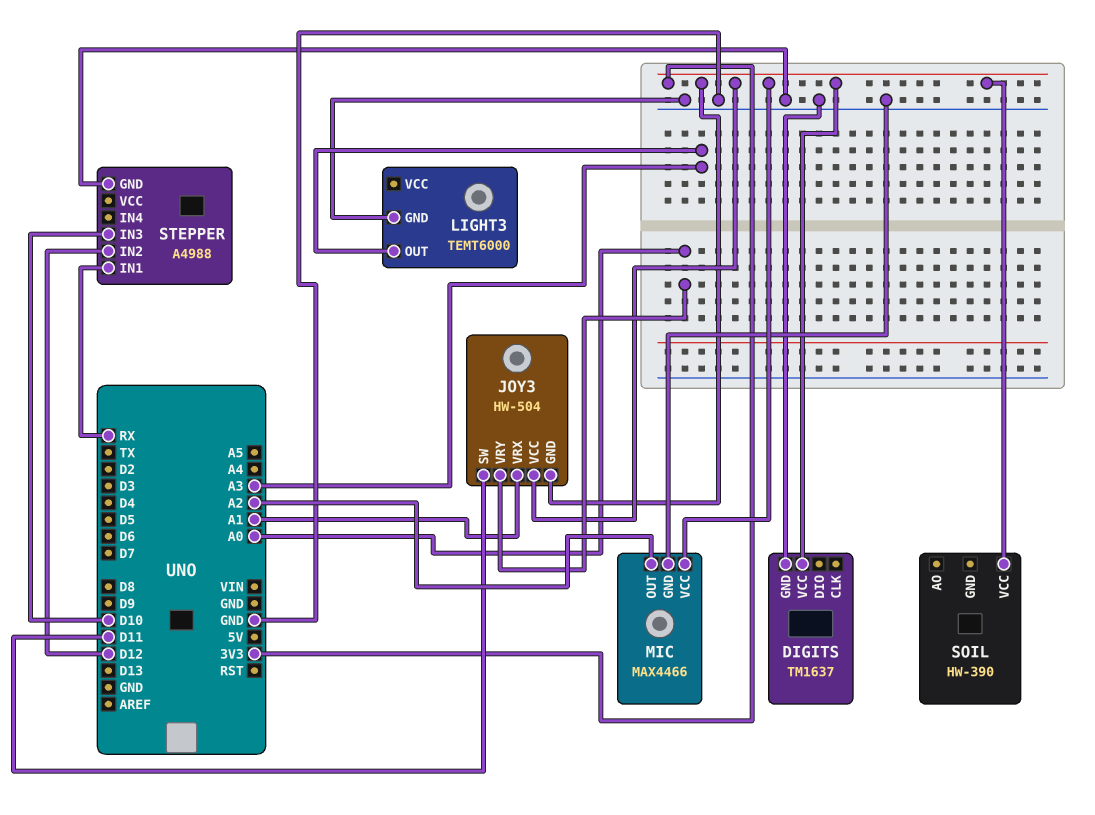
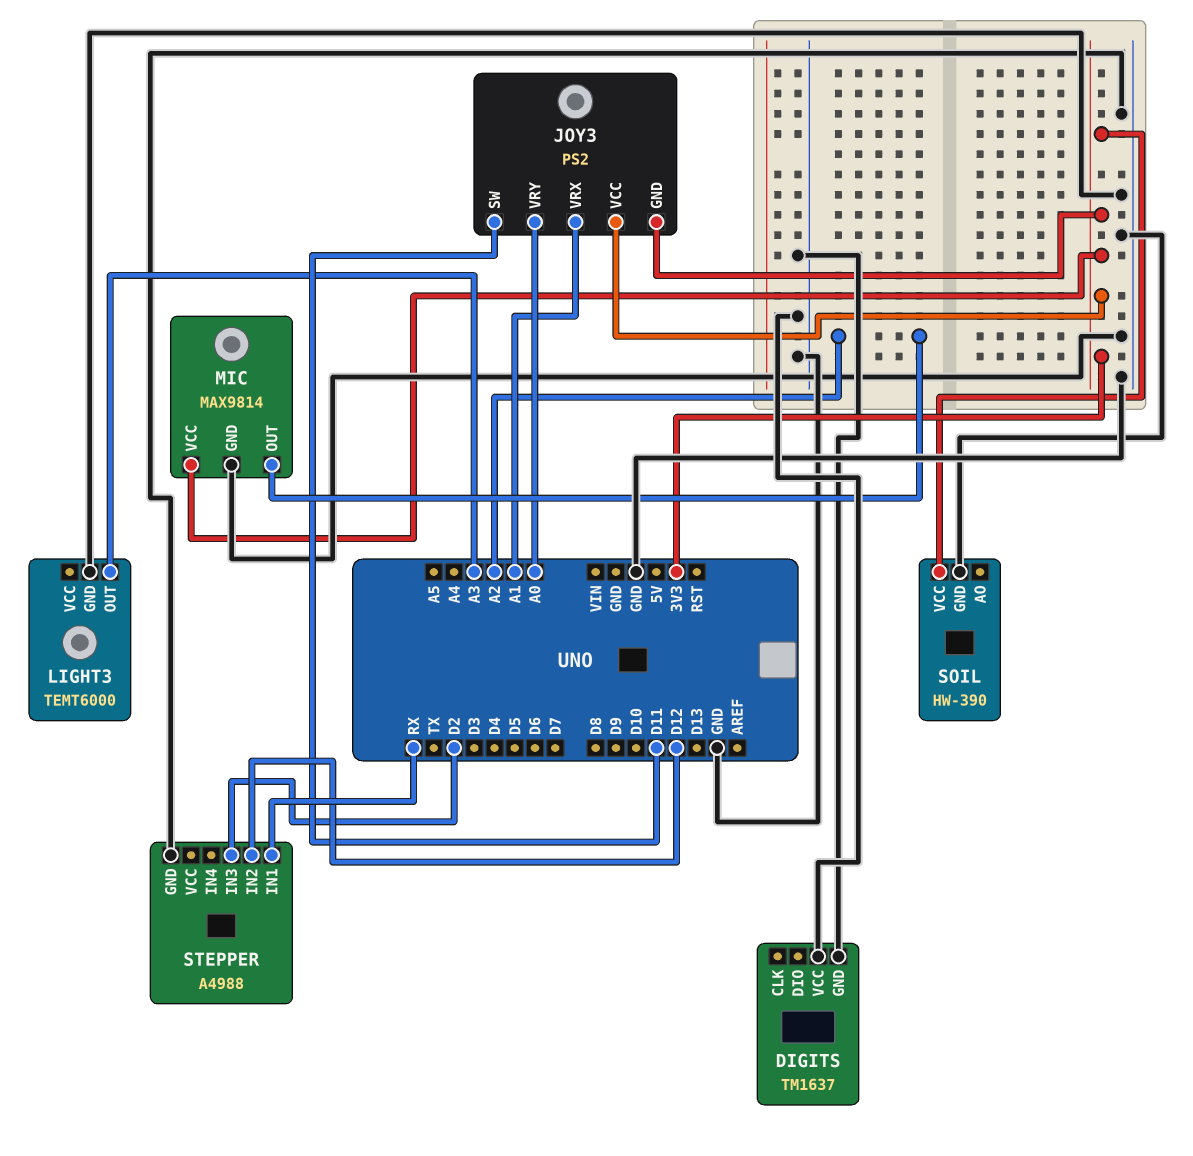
DIGITS pin VCC: 3V3 -> GND
JOY3: HW-504 -> PS2
MIC: MAX4466 -> MAX9814
SOIL pin GND: none -> GND
STEPPER pin IN3: D10 -> D2

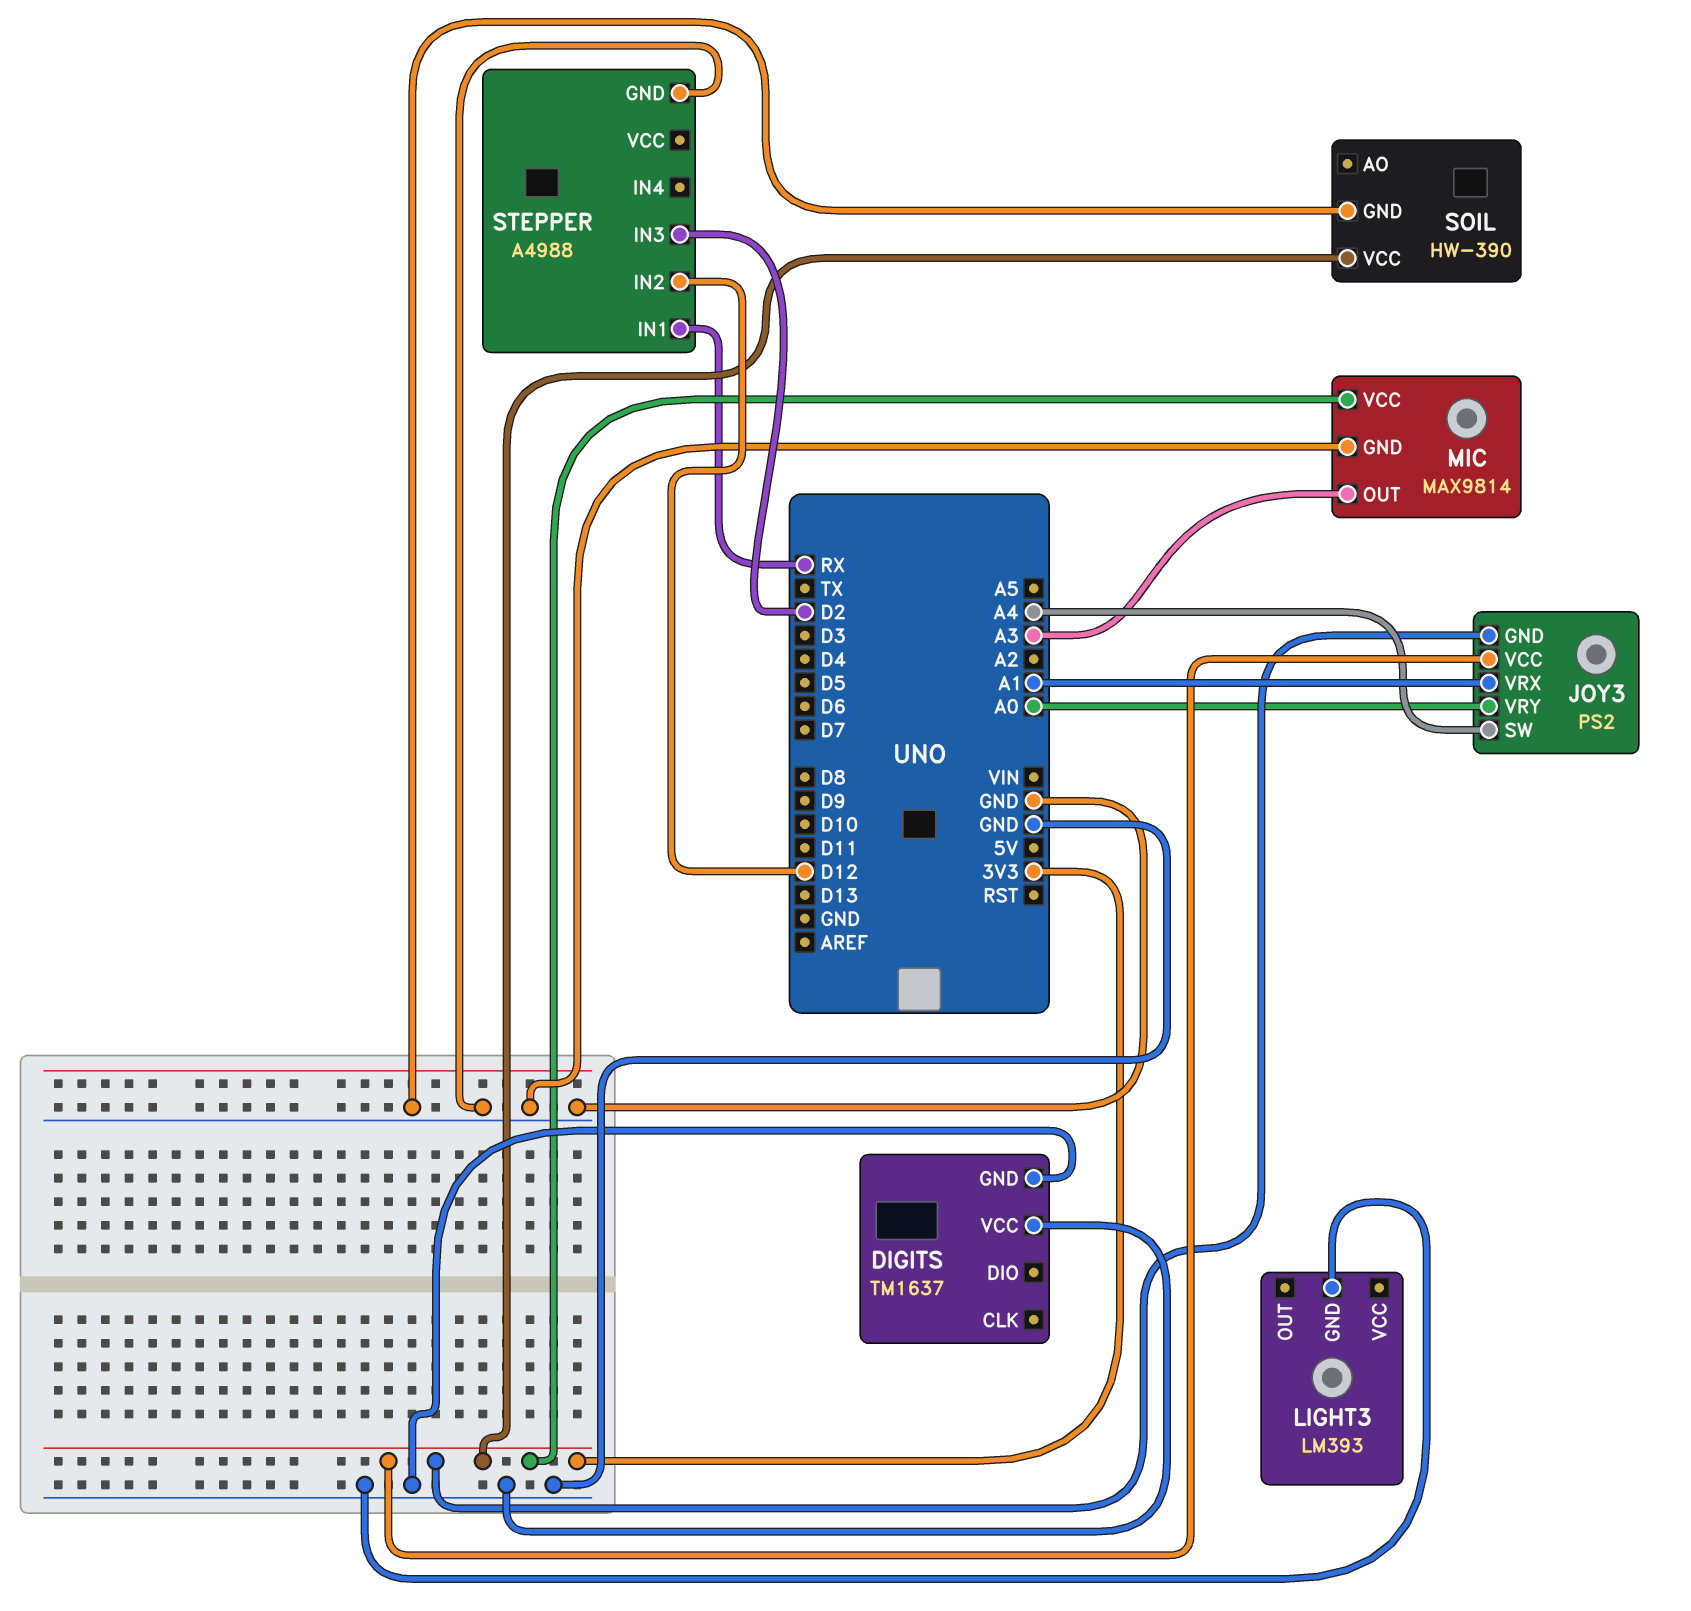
JOY3 pin SW: D11 -> A4
LIGHT3: TEMT6000 -> LM393
LIGHT3 pin OUT: A3 -> none
MIC pin OUT: A2 -> A3

